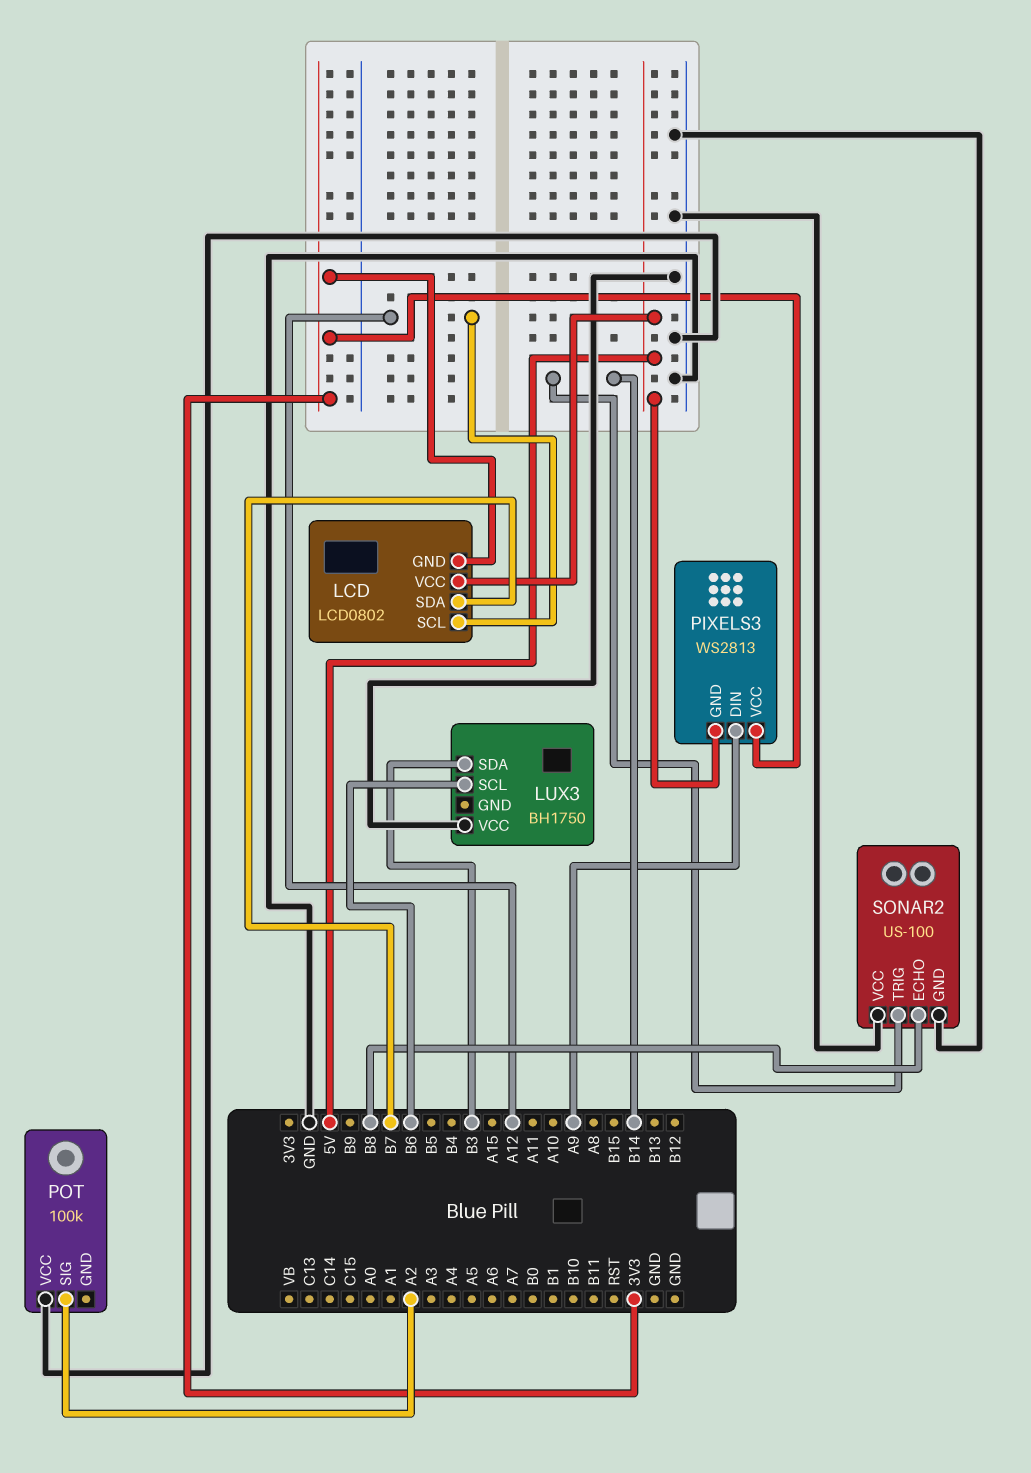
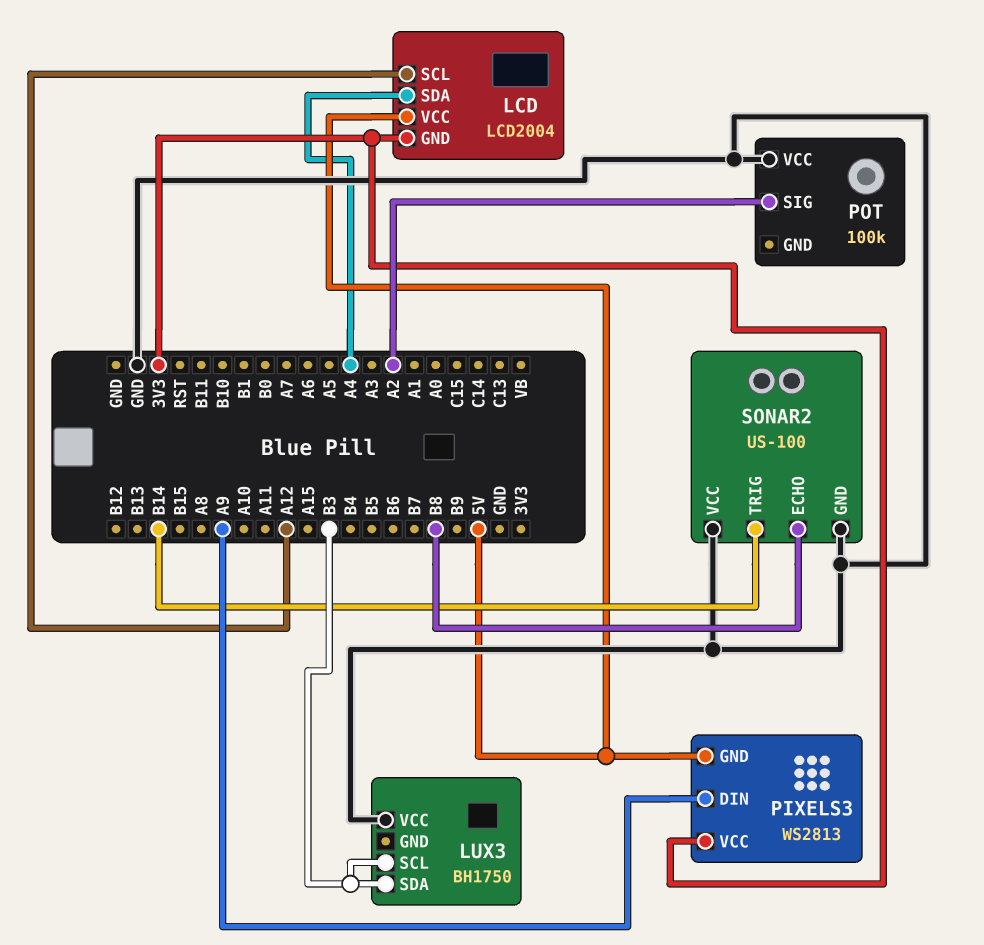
LCD: LCD0802 -> LCD2004
LCD pin SDA: B7 -> A4
LUX3 pin SCL: B6 -> B3

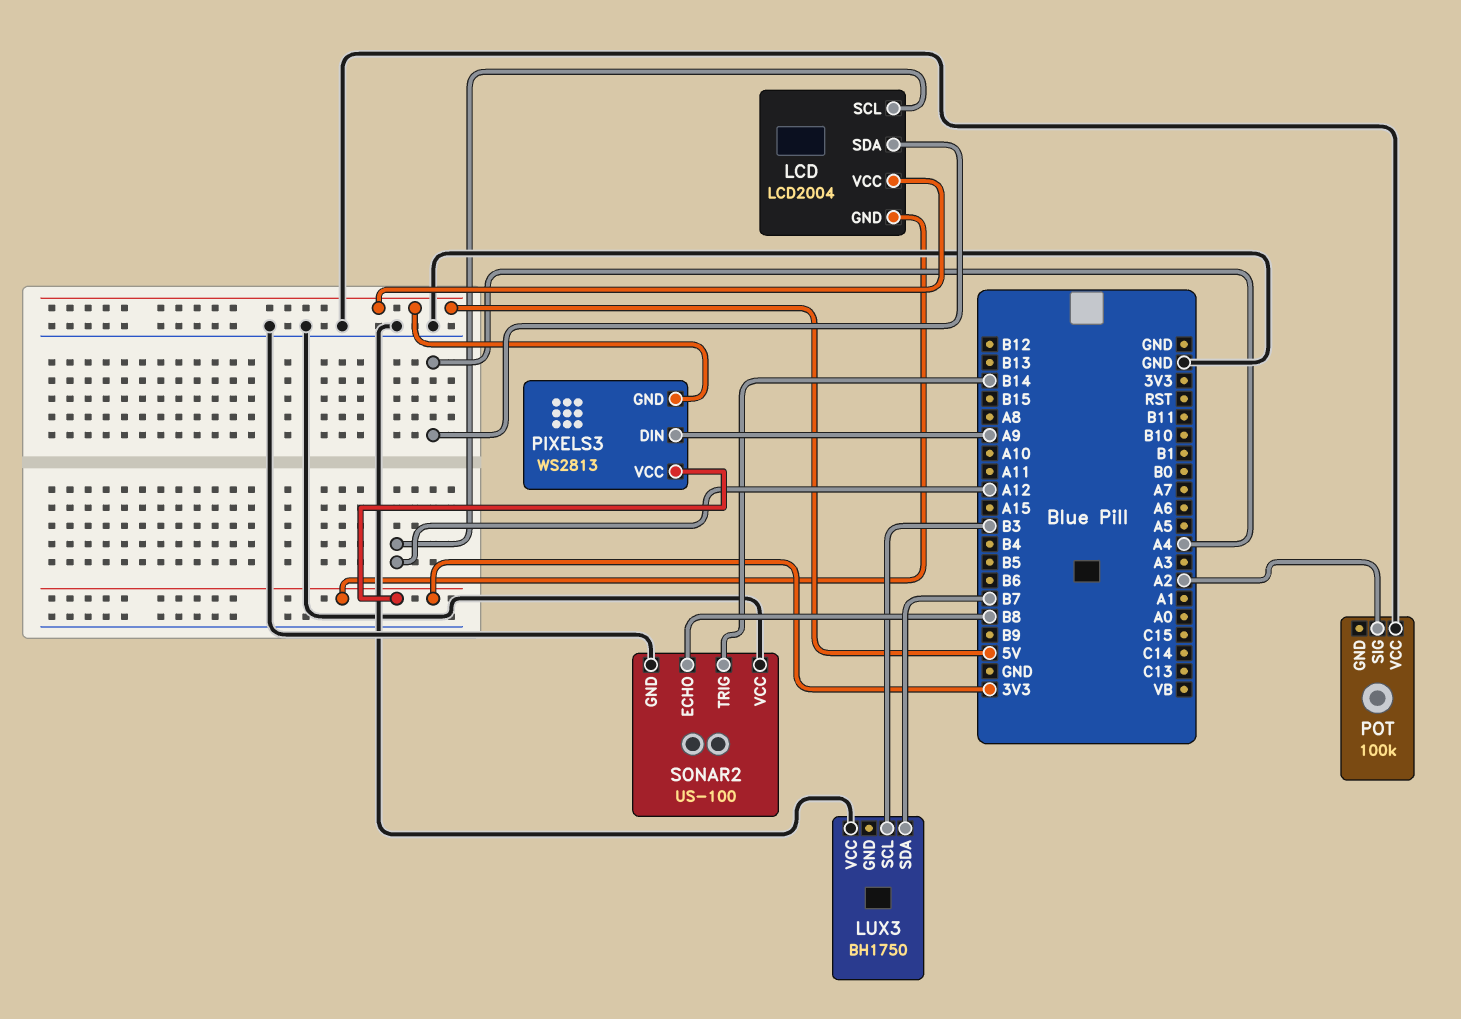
LUX3 pin SDA: B3 -> B7

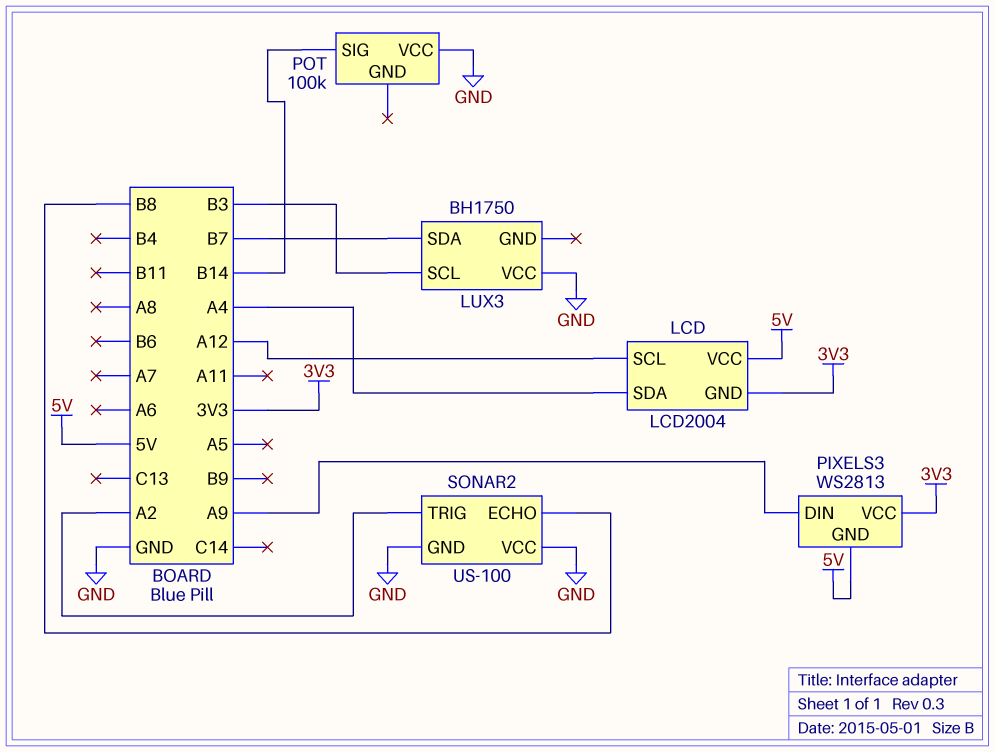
POT pin SIG: A2 -> B14
SONAR2 pin TRIG: B14 -> A2

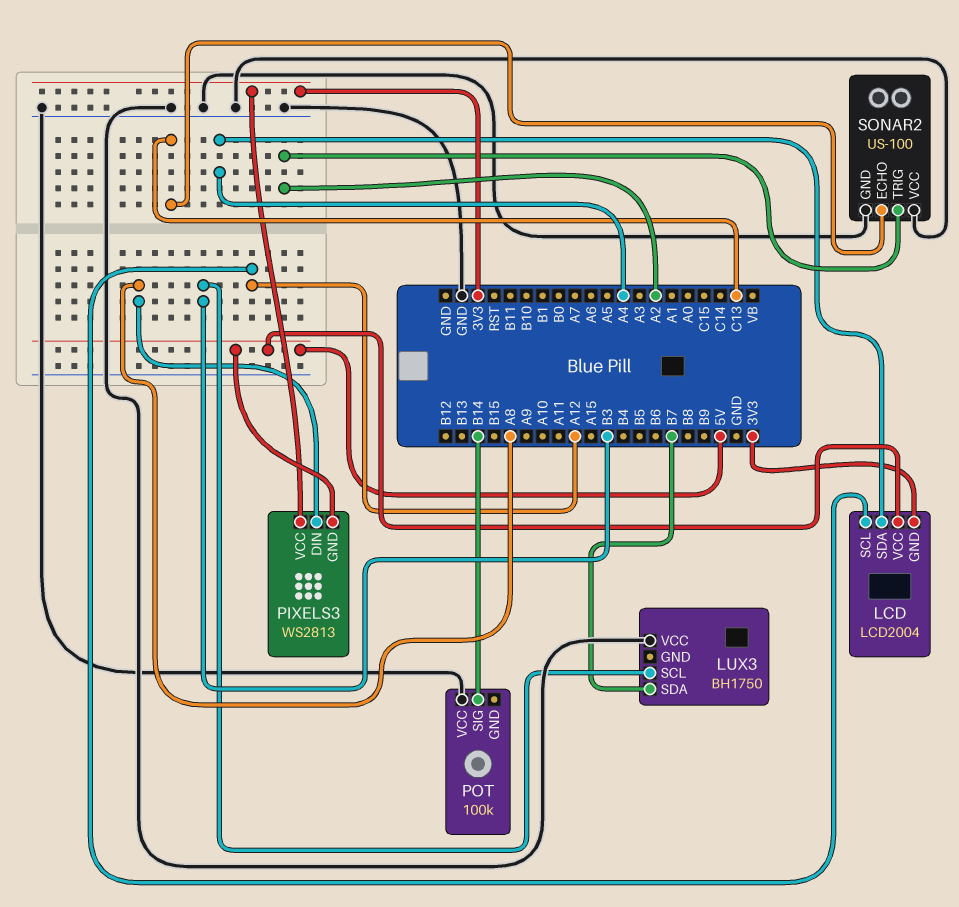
PIXELS3 pin DIN: A9 -> A8
SONAR2 pin ECHO: B8 -> C13

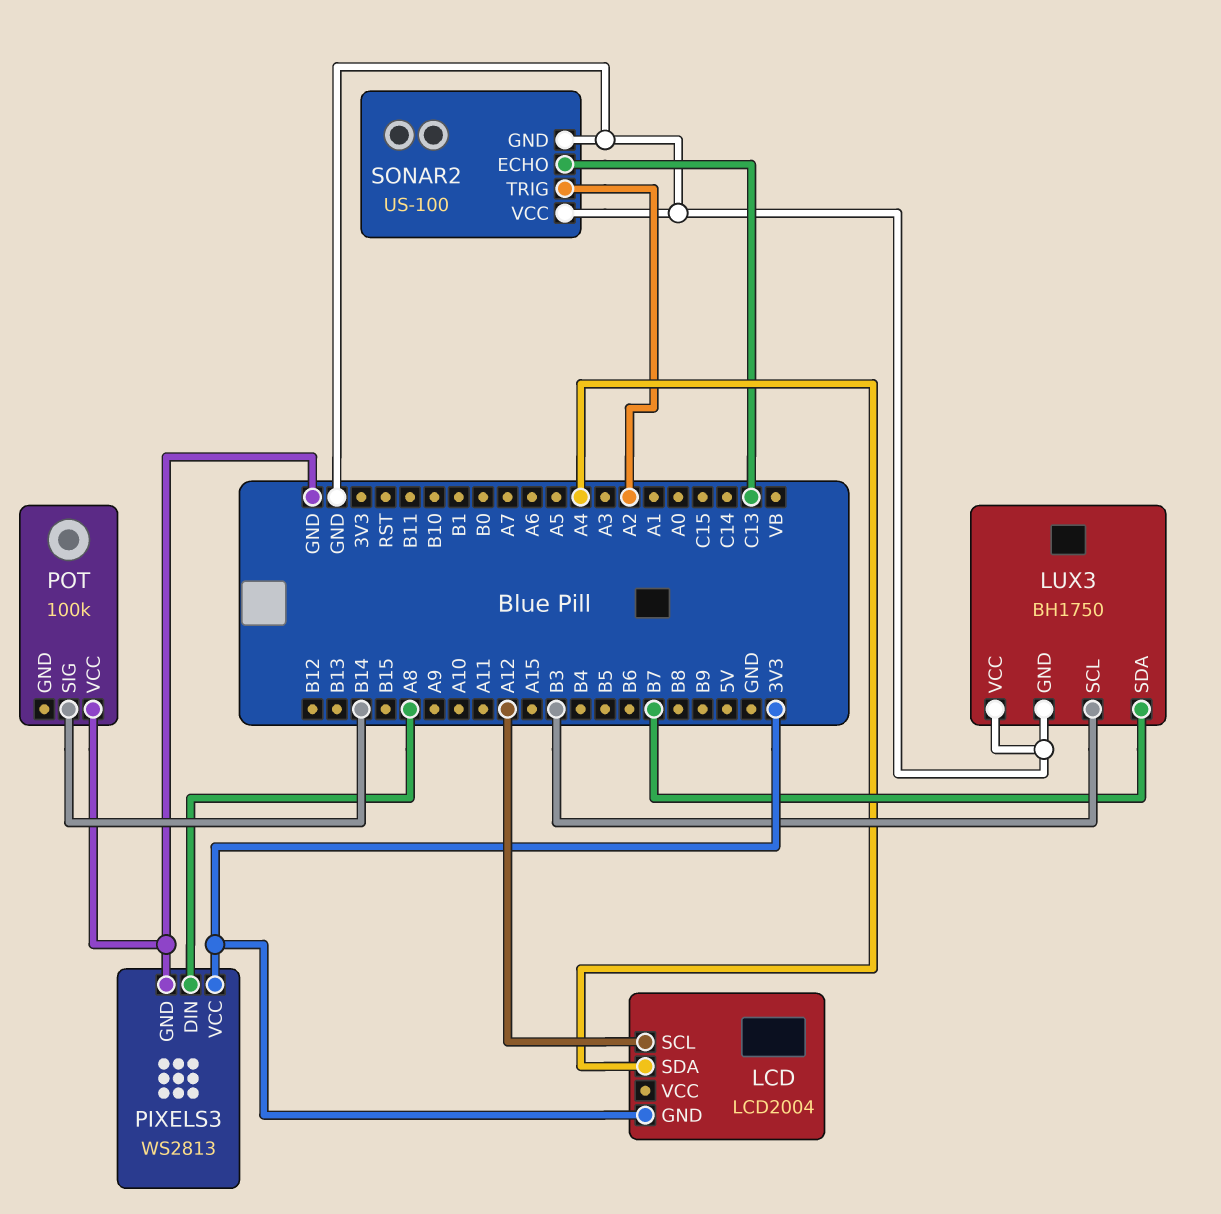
LCD pin VCC: 5V -> none
LUX3 pin GND: none -> GND
PIXELS3 pin GND: 5V -> GND

